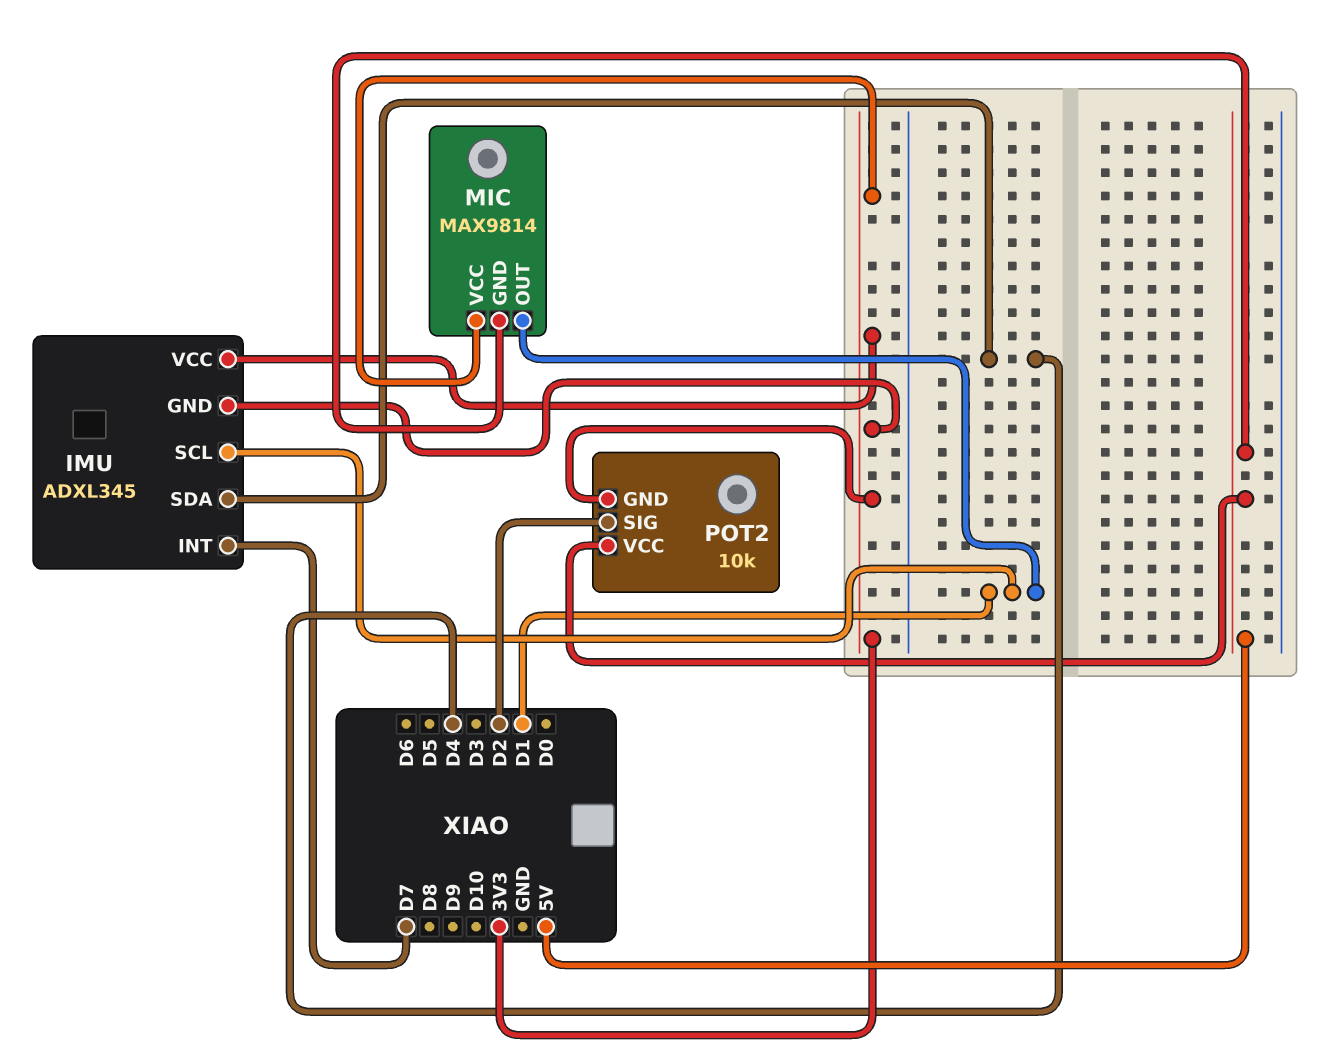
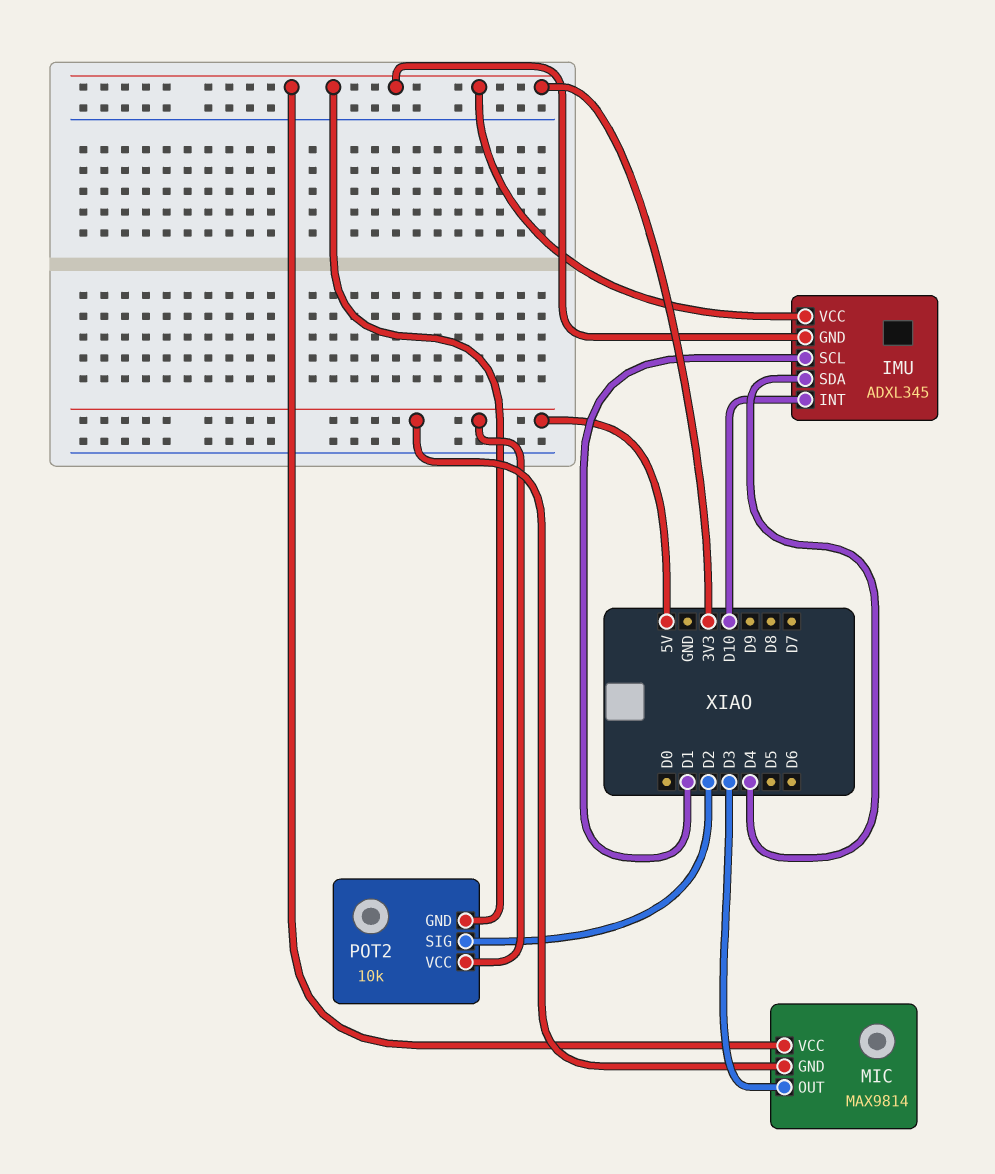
IMU pin INT: D7 -> D10
MIC pin OUT: D1 -> D3

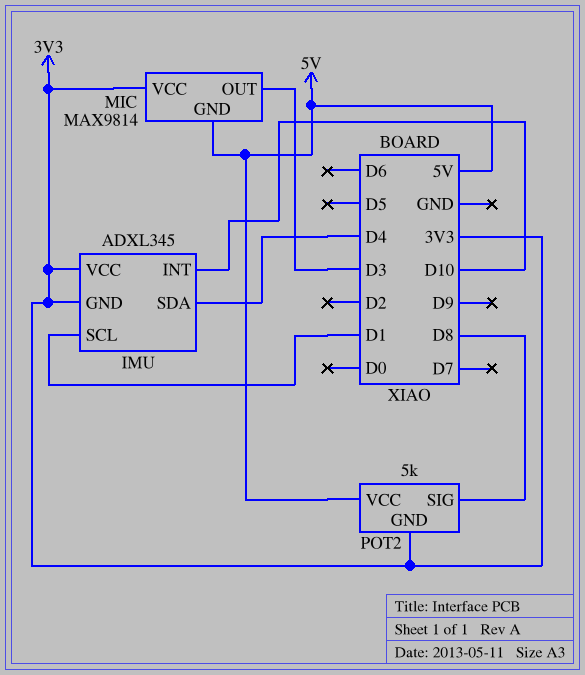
POT2: 10k -> 5k
POT2 pin SIG: D2 -> D8

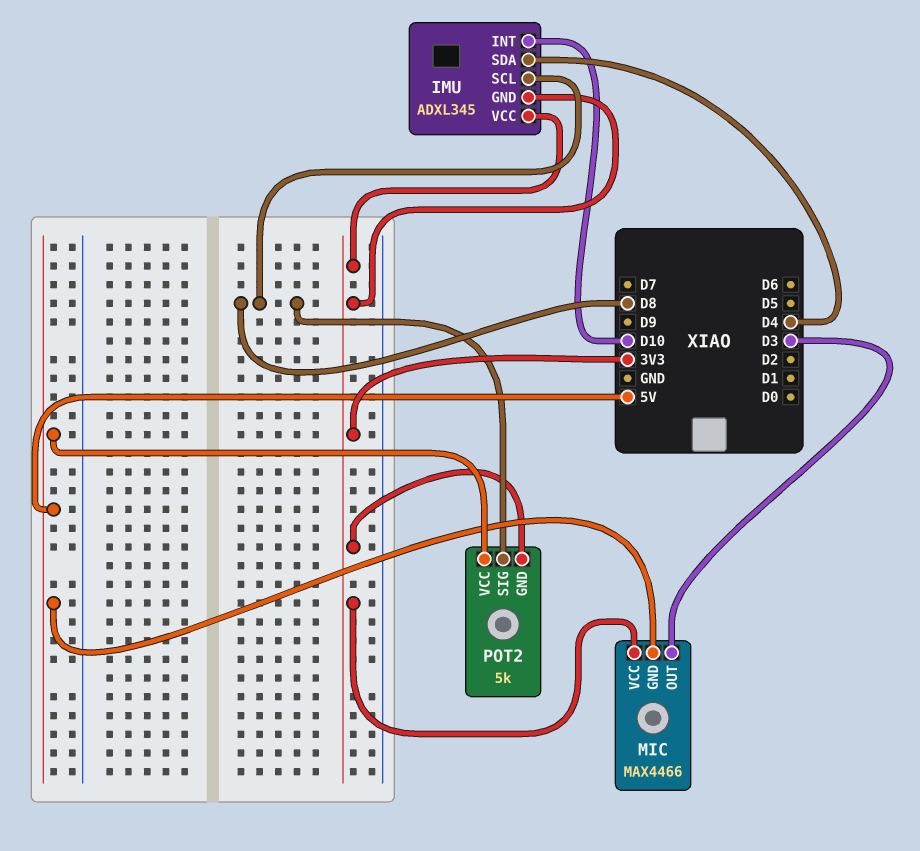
IMU pin SCL: D1 -> D8
MIC: MAX9814 -> MAX4466

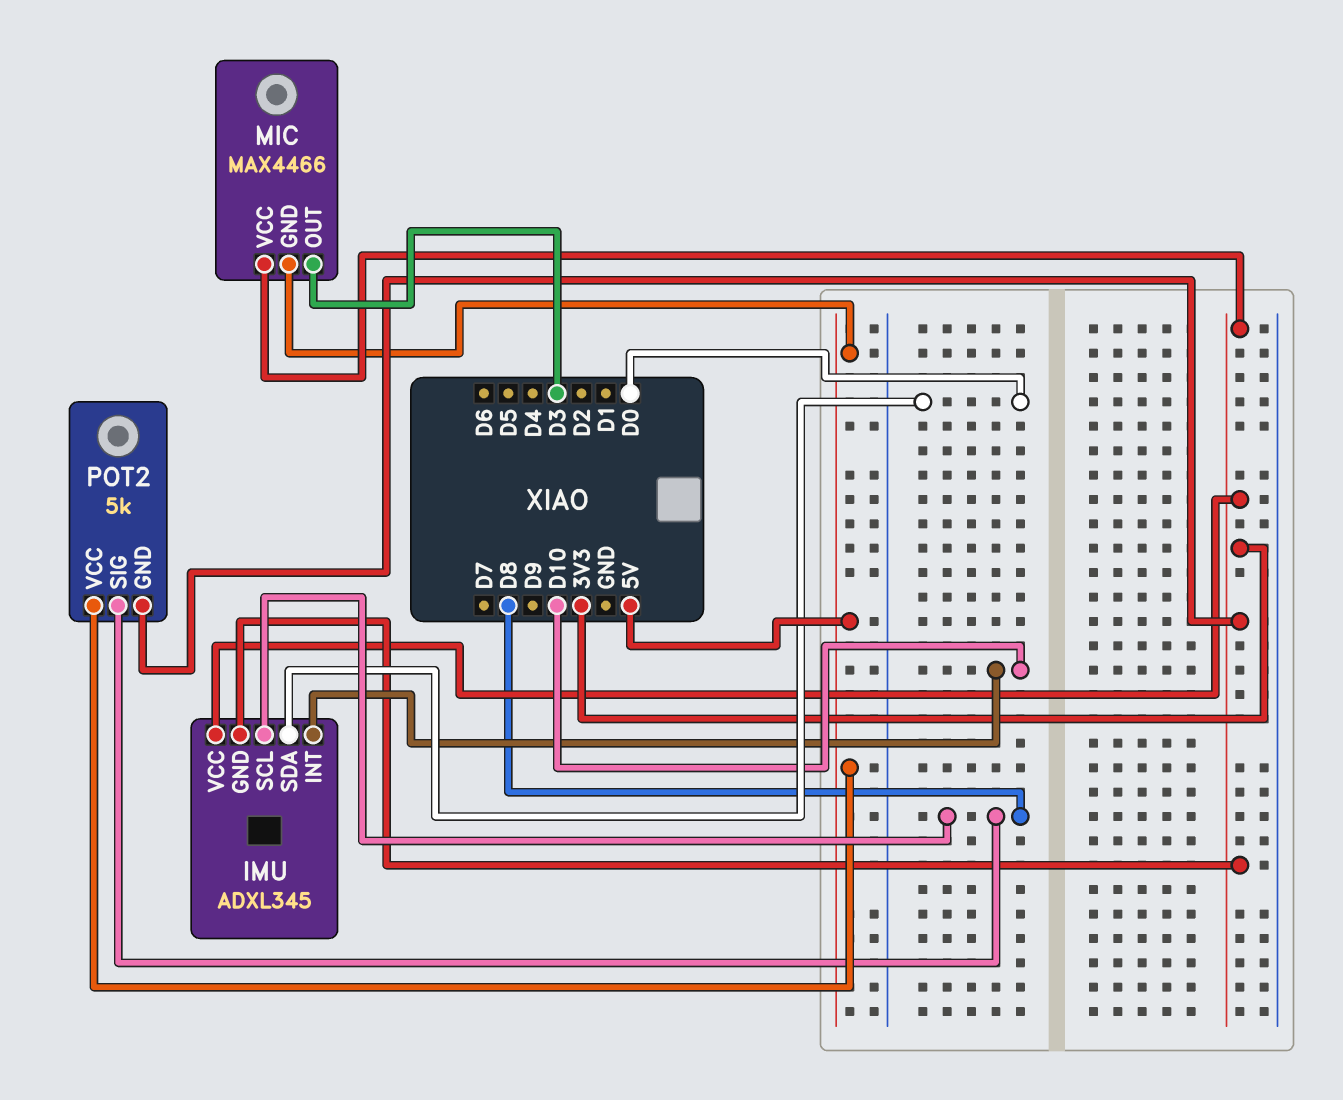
IMU pin SDA: D4 -> D0

